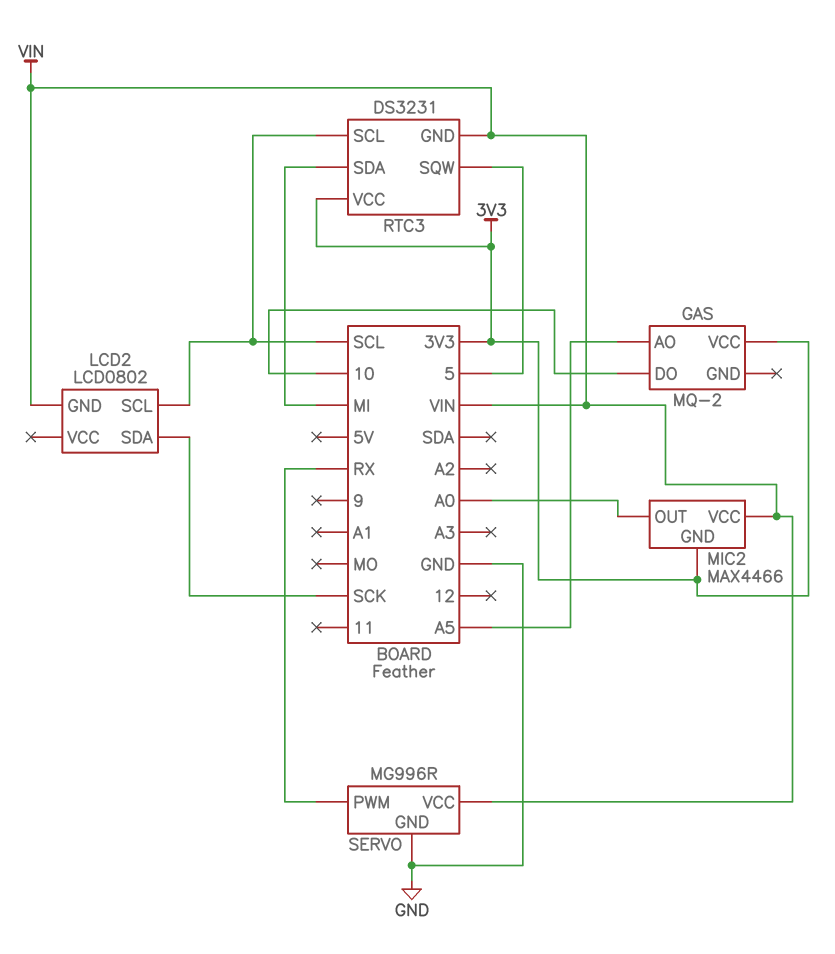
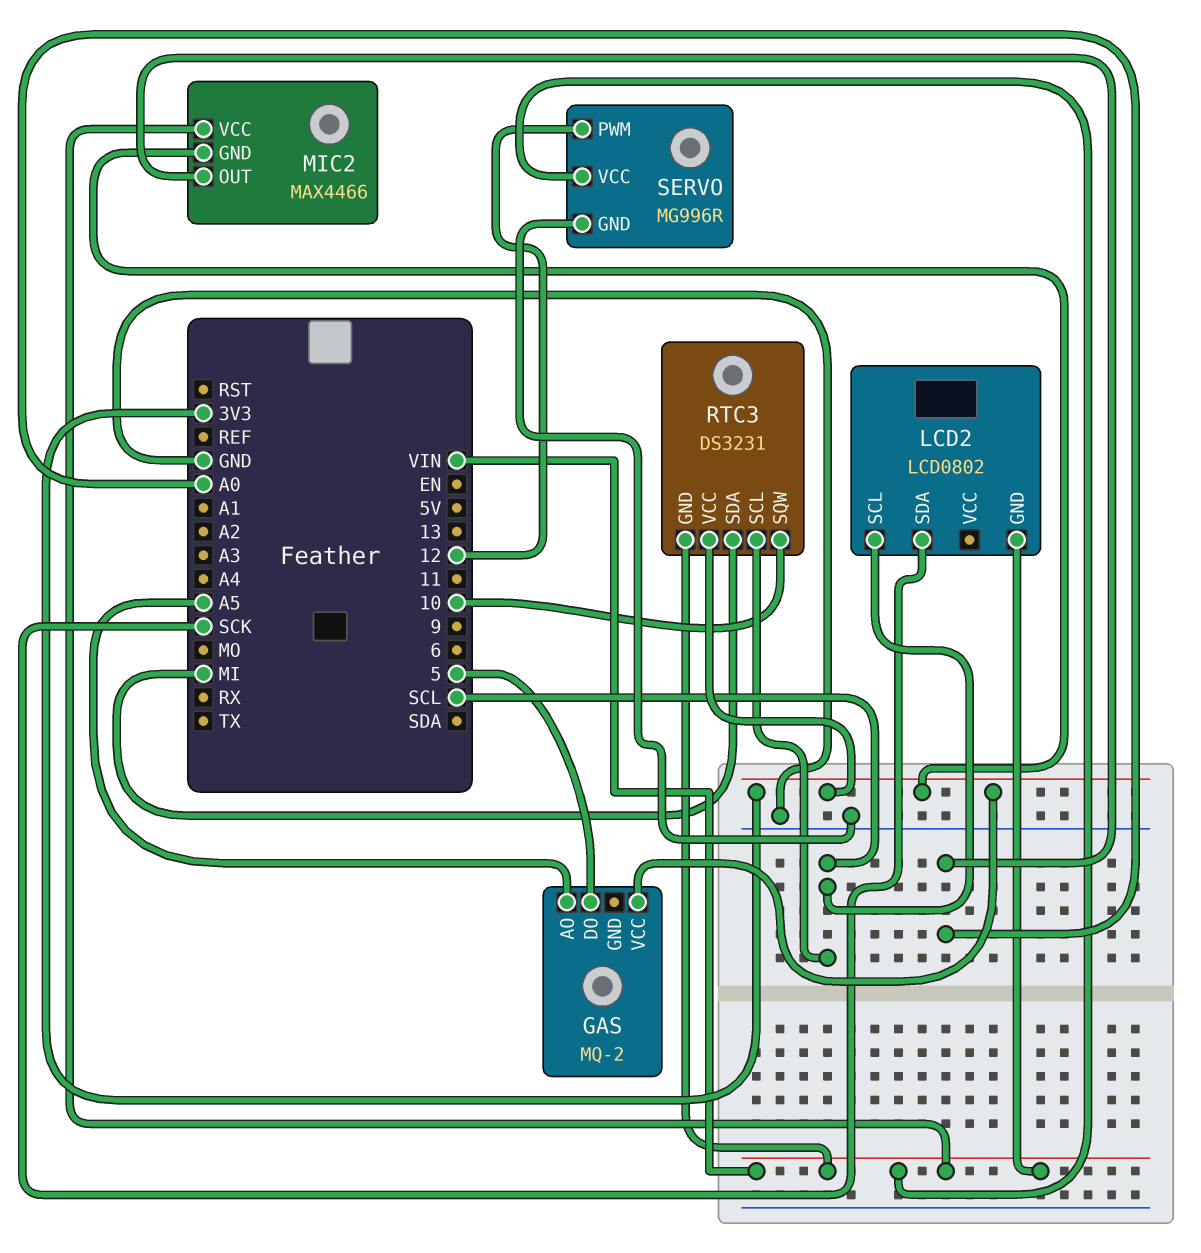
GAS pin DO: 10 -> 5
RTC3 pin SQW: 5 -> 10
SERVO pin PWM: RX -> 12

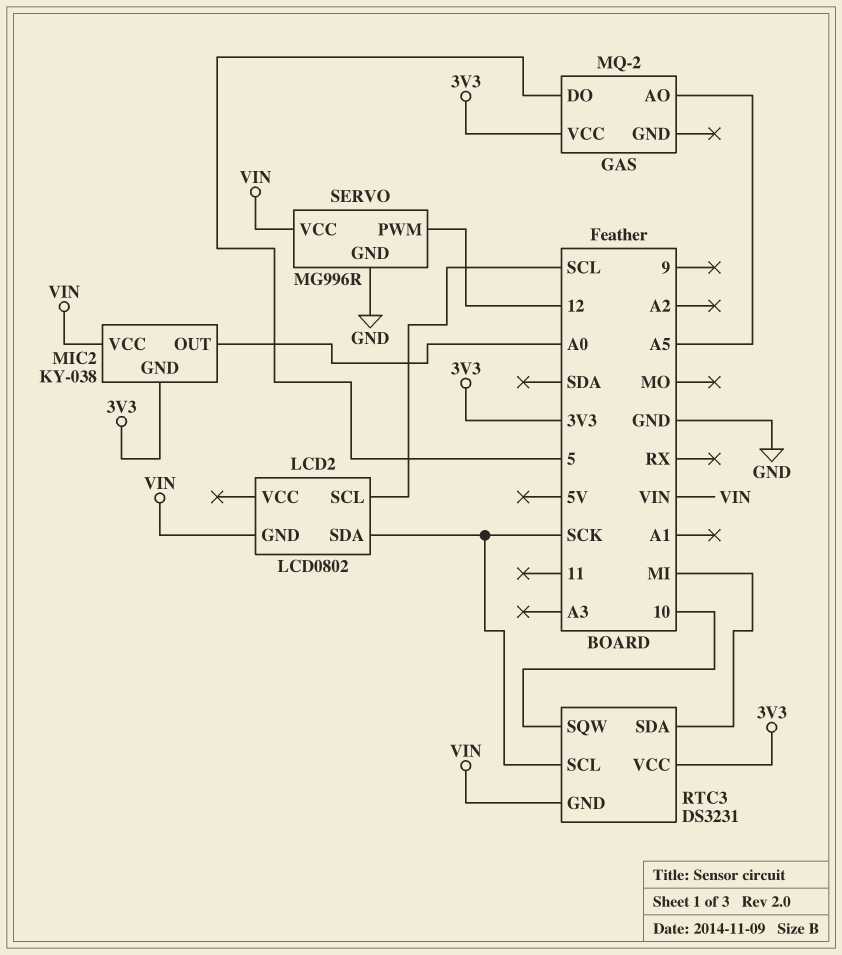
MIC2: MAX4466 -> KY-038
RTC3 pin SCL: SCL -> SCK

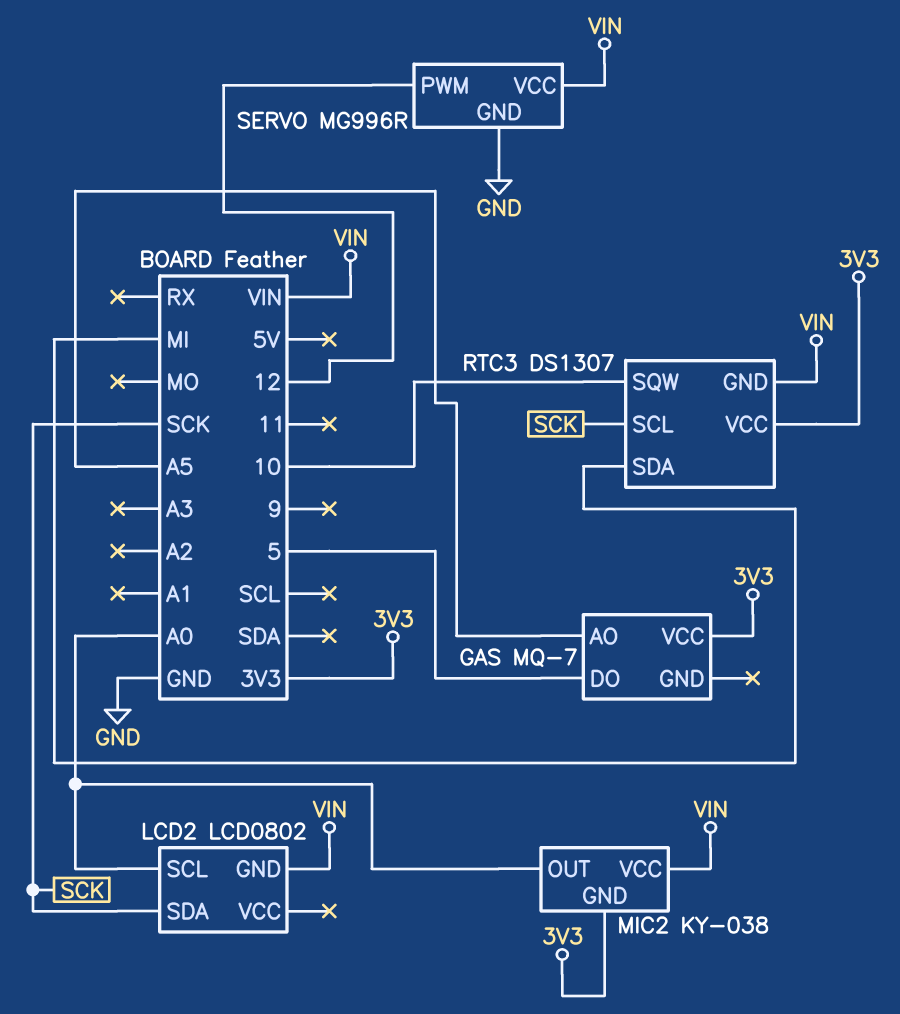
GAS: MQ-2 -> MQ-7
LCD2 pin SCL: SCL -> A0
RTC3: DS3231 -> DS1307

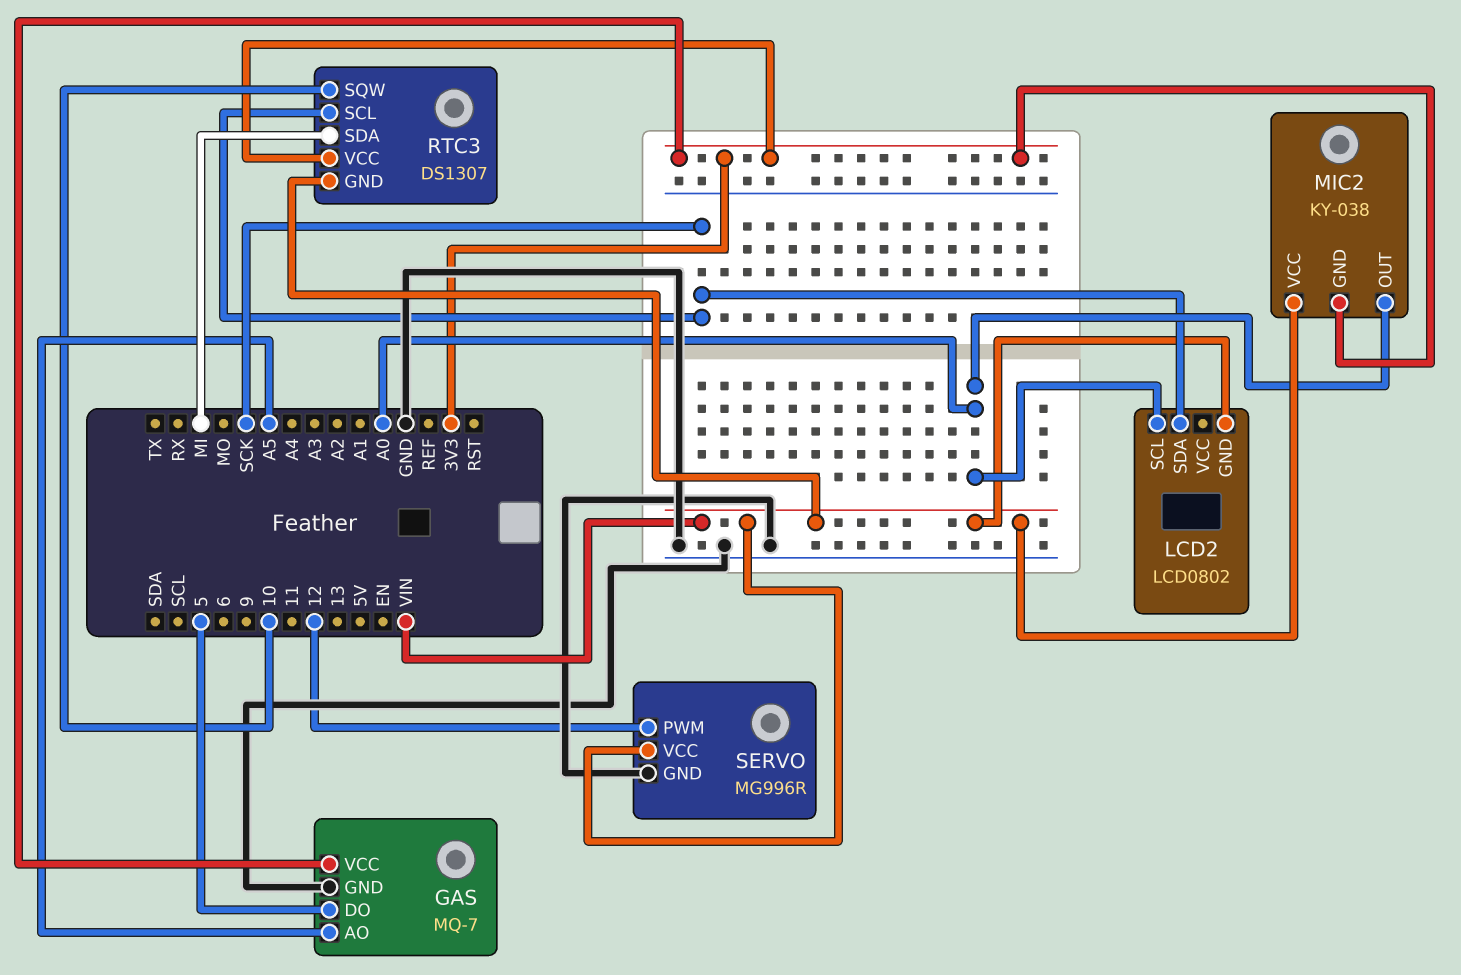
GAS pin GND: none -> GND

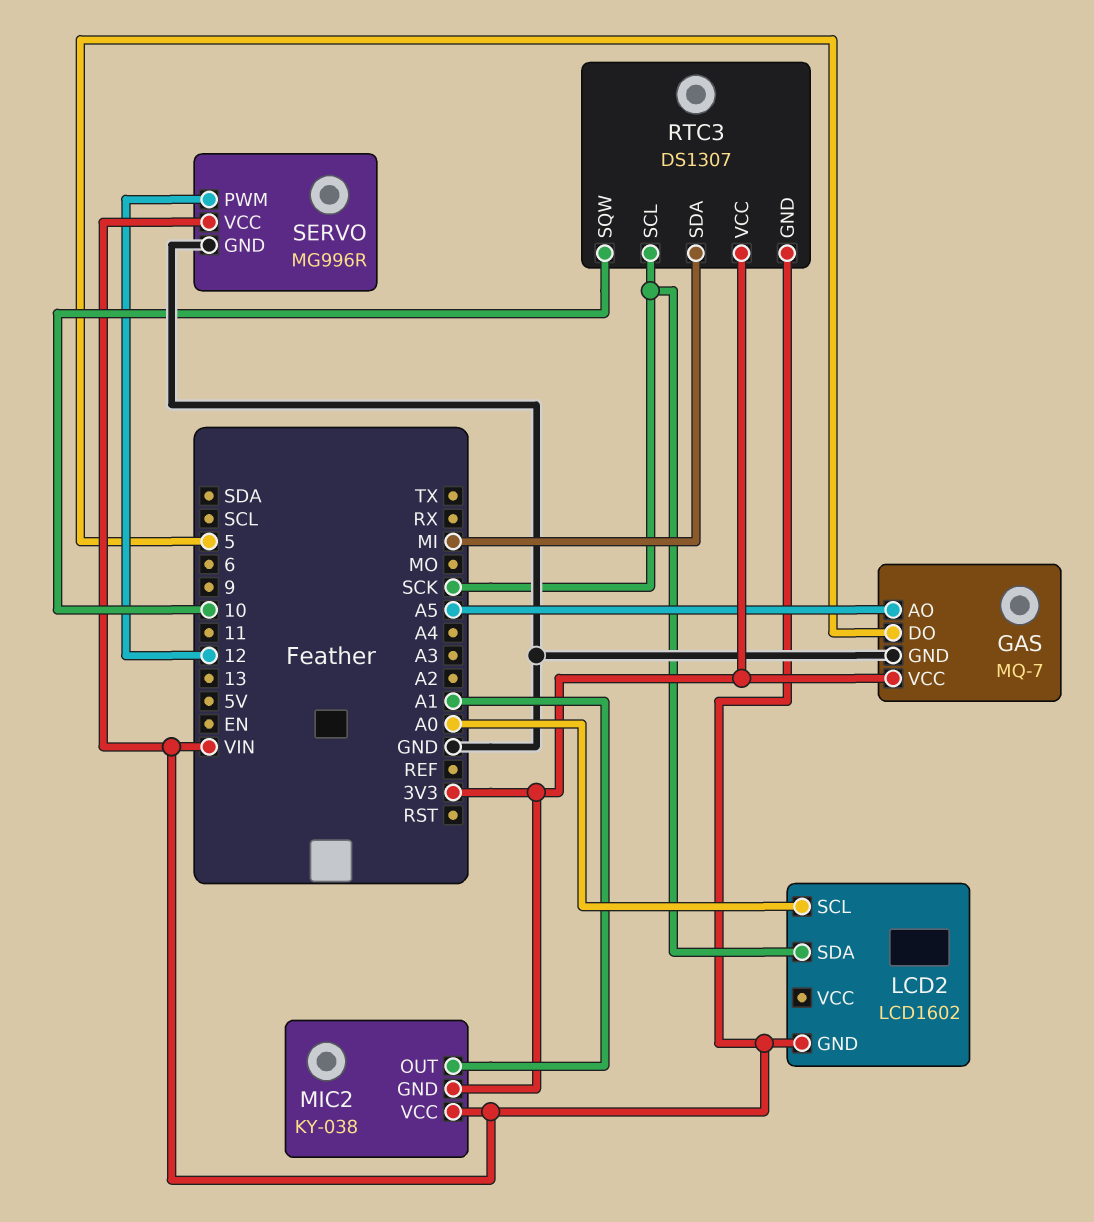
LCD2: LCD0802 -> LCD1602
MIC2 pin OUT: A0 -> A1

